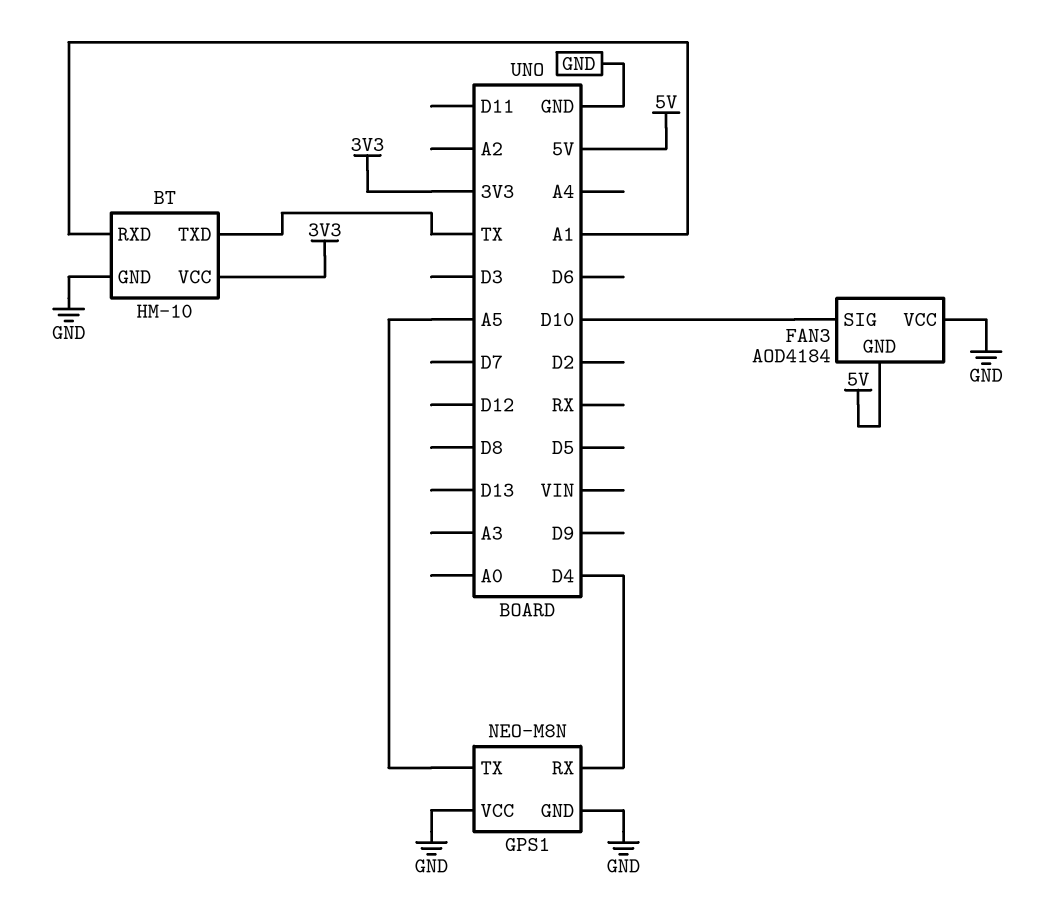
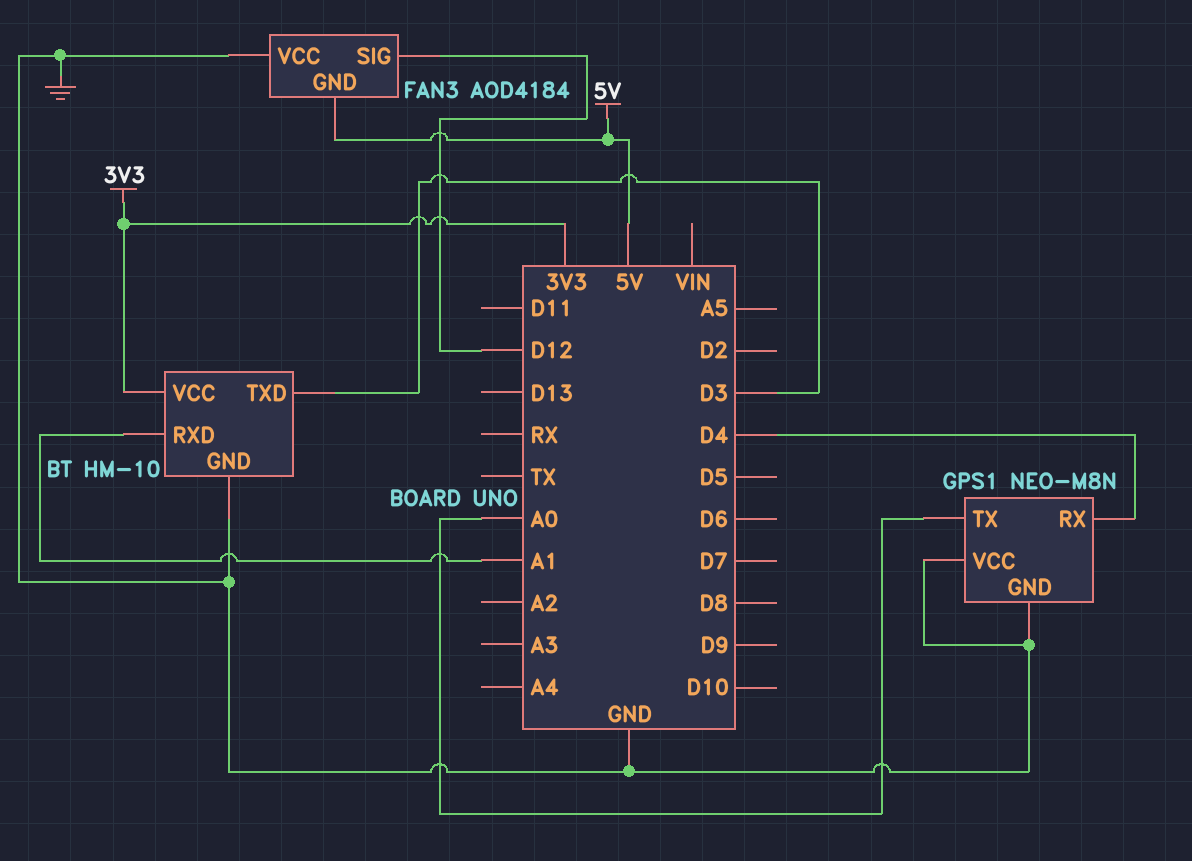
BT pin TXD: TX -> D3
FAN3 pin SIG: D10 -> D12
GPS1 pin TX: A5 -> A0

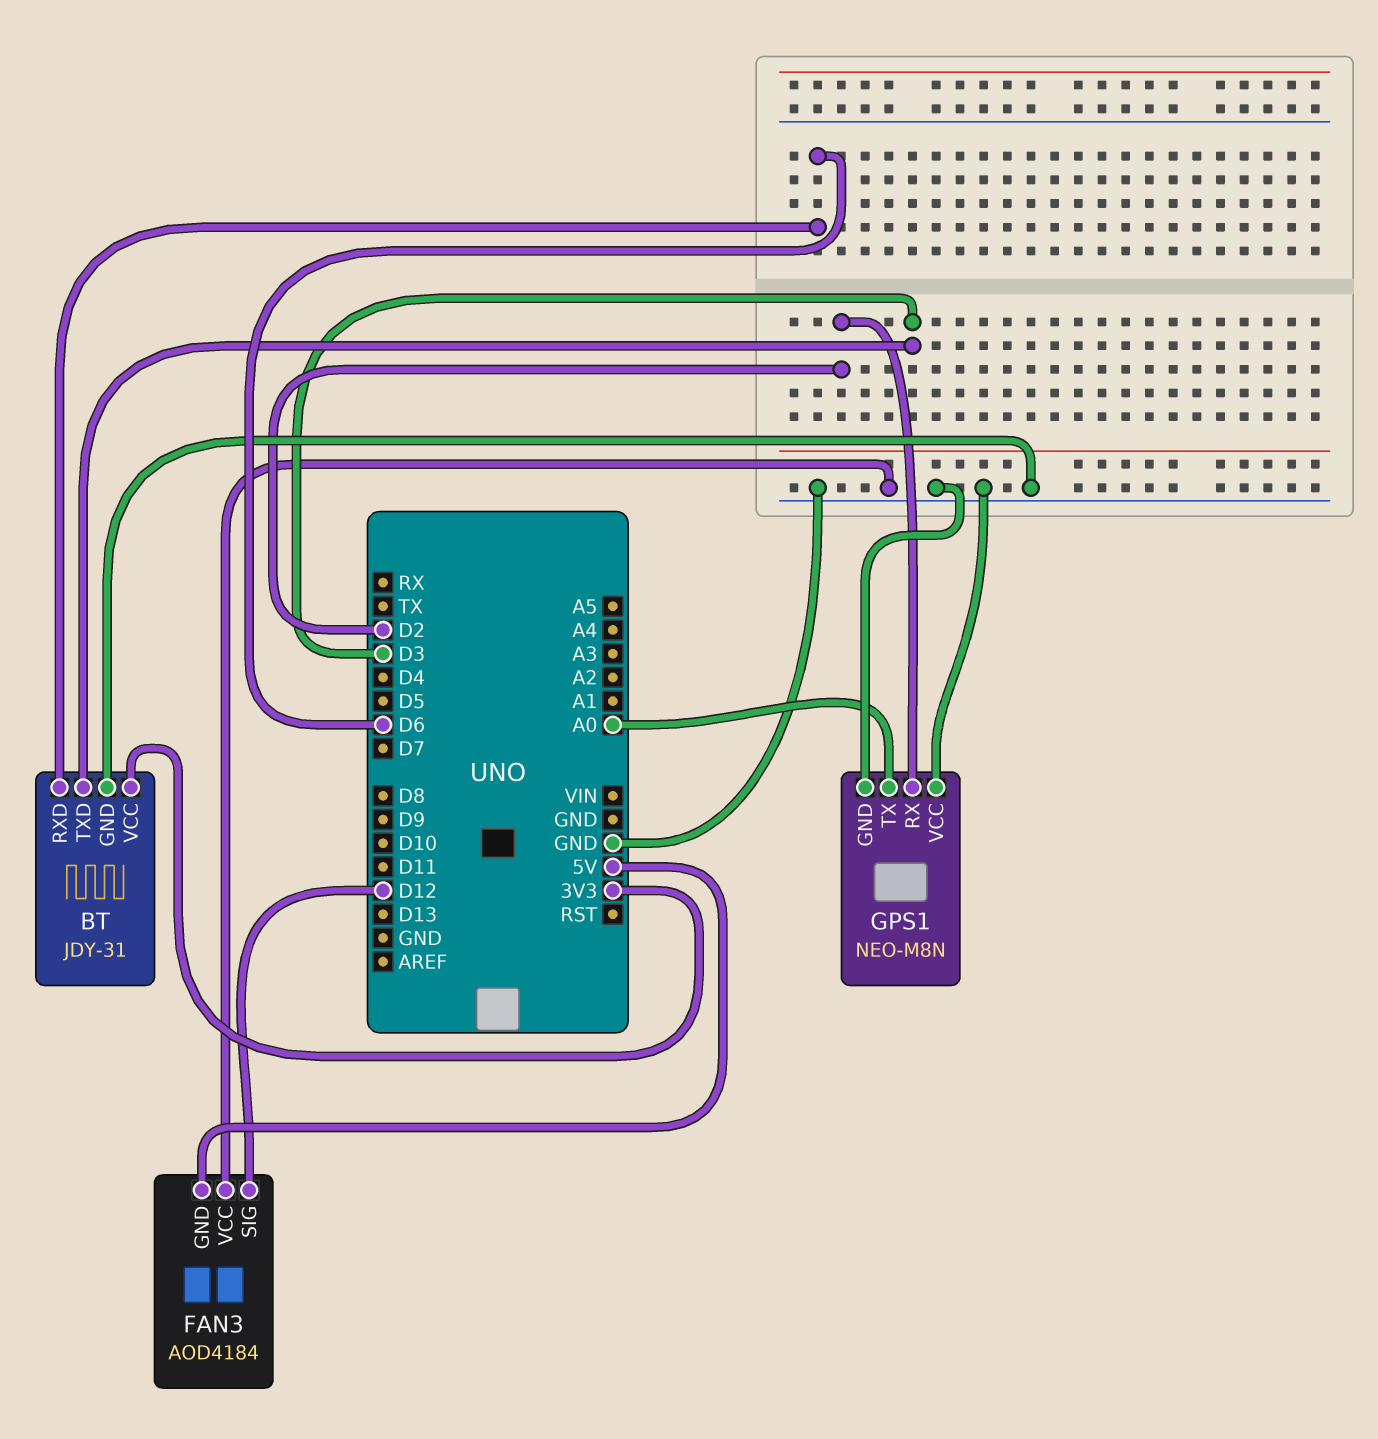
BT: HM-10 -> JDY-31
BT pin RXD: A1 -> D6
GPS1 pin RX: D4 -> D2

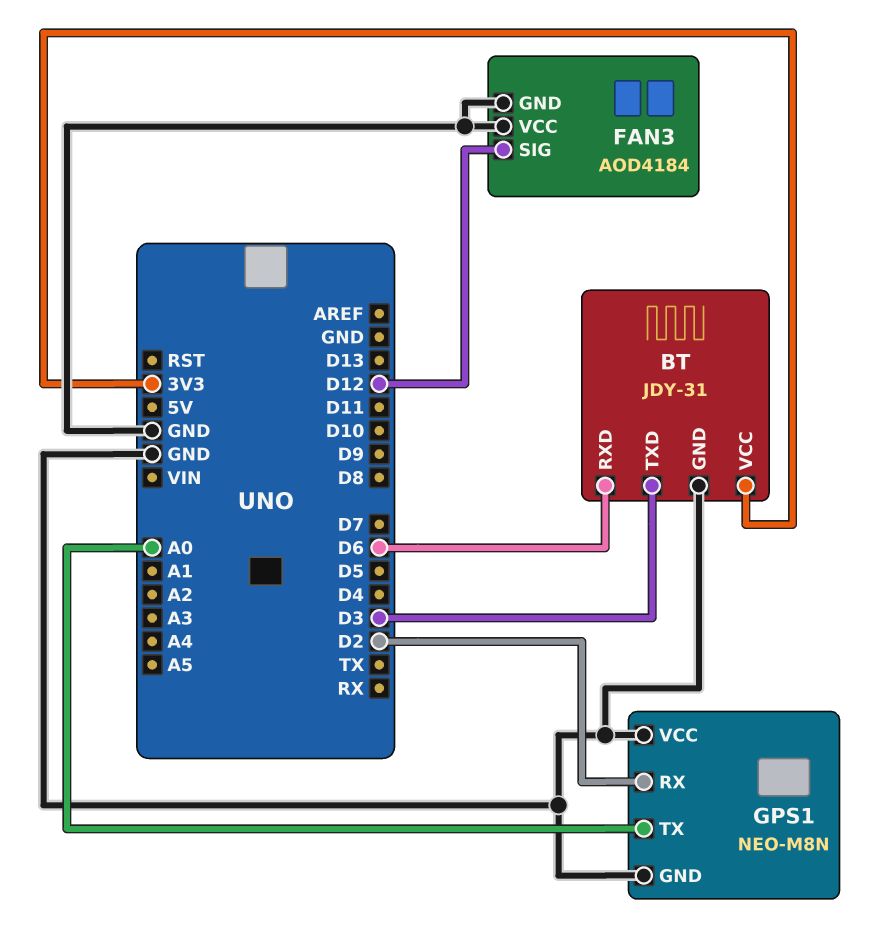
FAN3 pin GND: 5V -> GND

